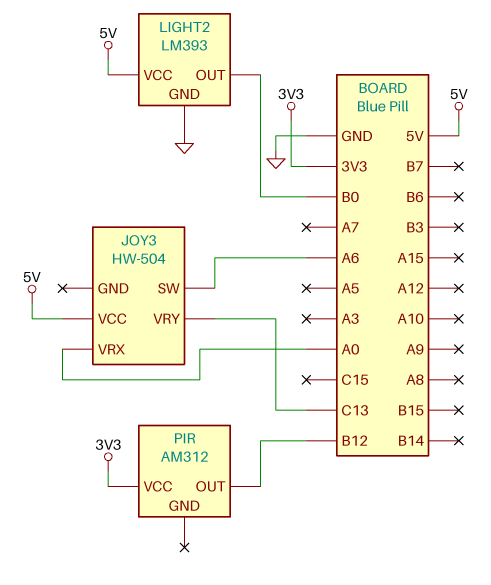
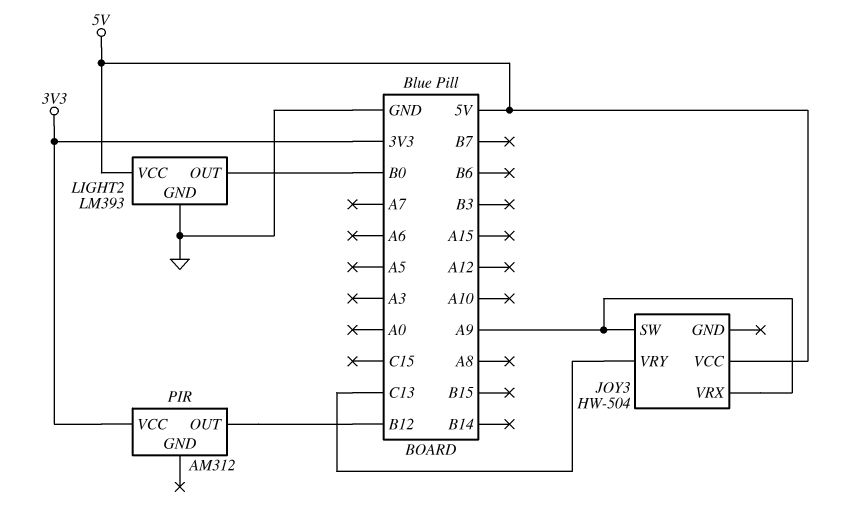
JOY3 pin SW: A6 -> A9
JOY3 pin VRX: A0 -> A9

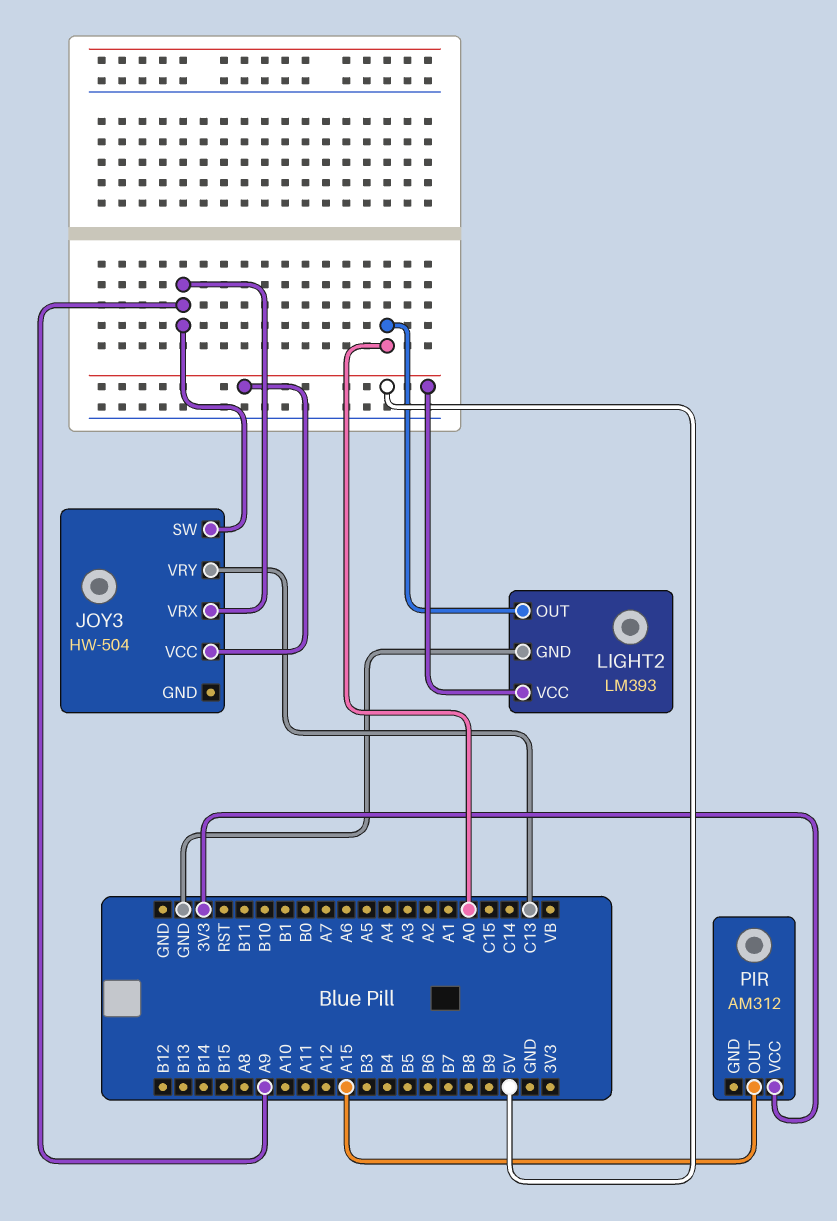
LIGHT2 pin OUT: B0 -> A0
PIR pin OUT: B12 -> A15

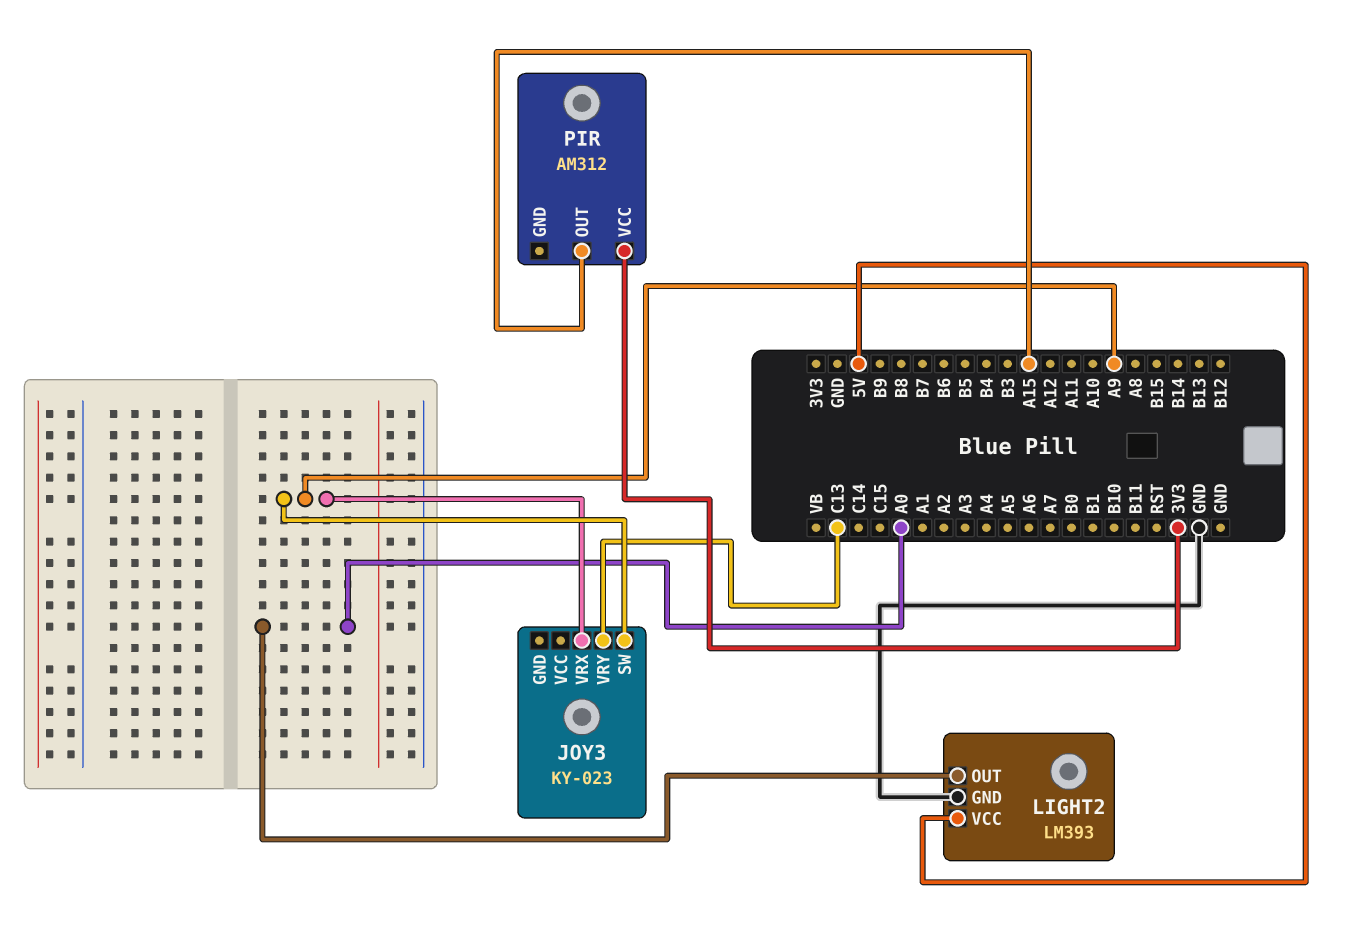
JOY3: HW-504 -> KY-023
JOY3 pin VCC: 5V -> none

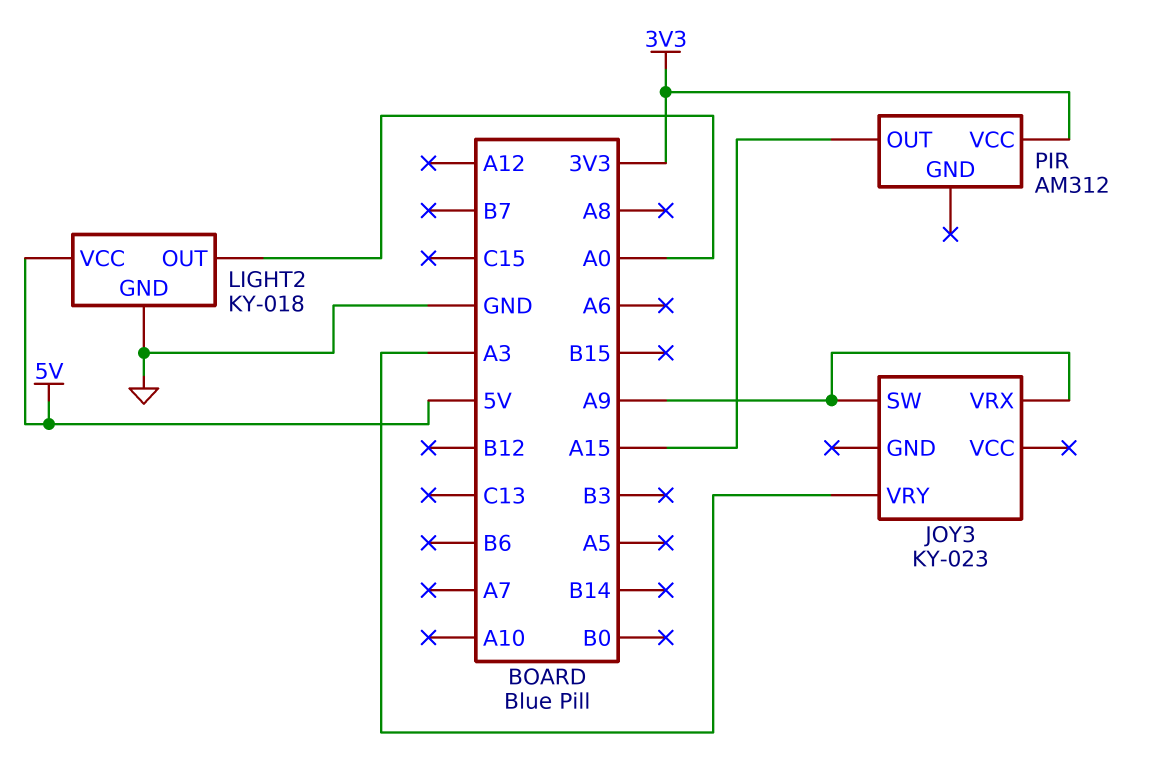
JOY3 pin VRY: C13 -> A3
LIGHT2: LM393 -> KY-018

